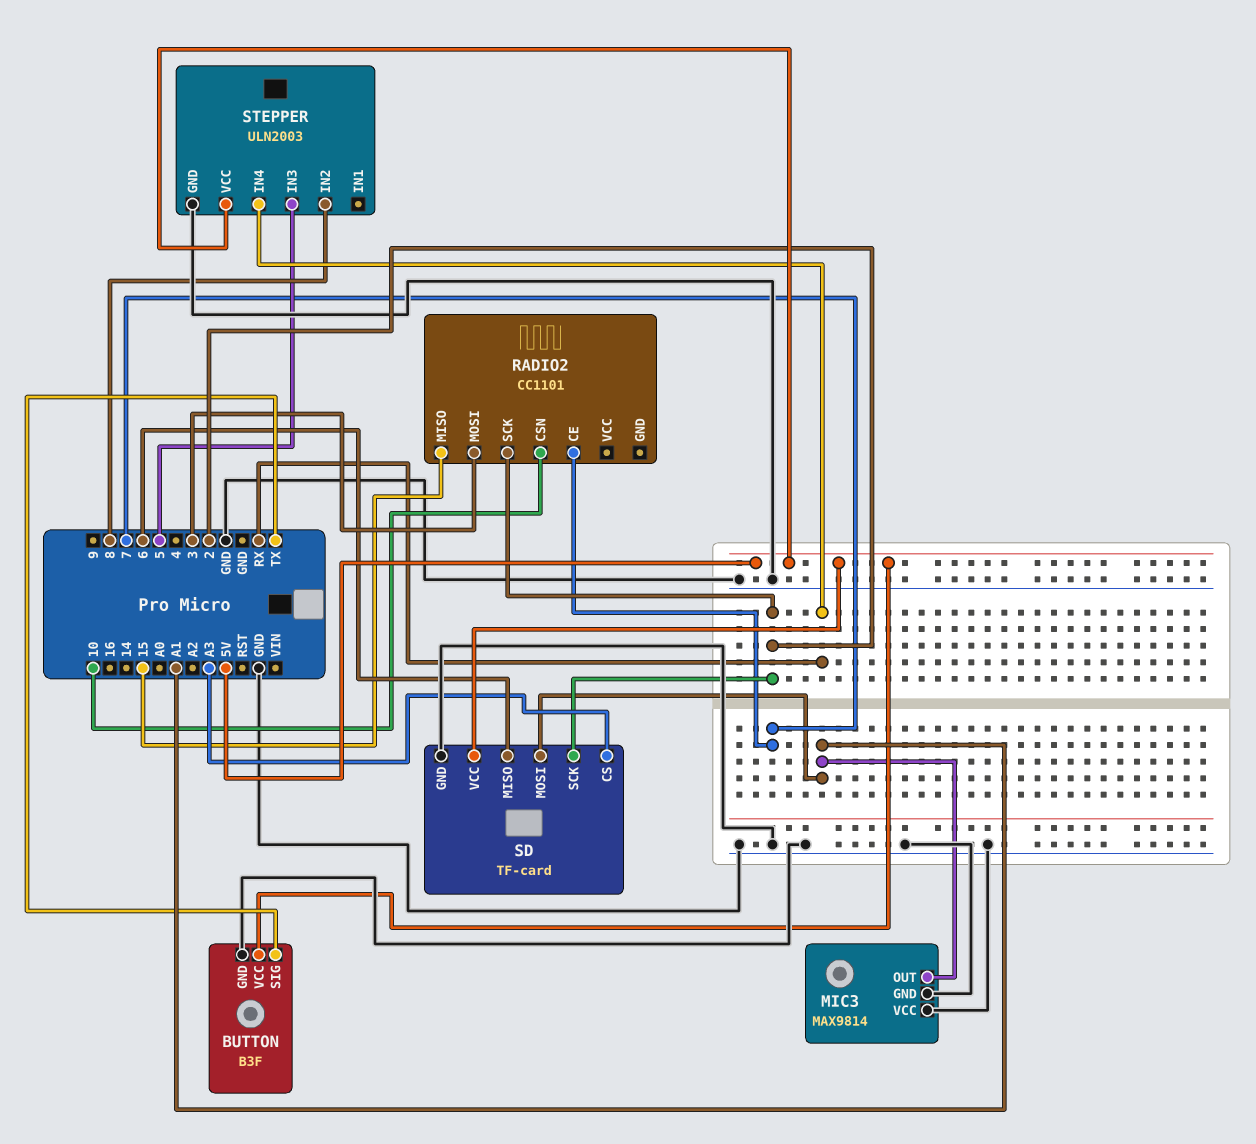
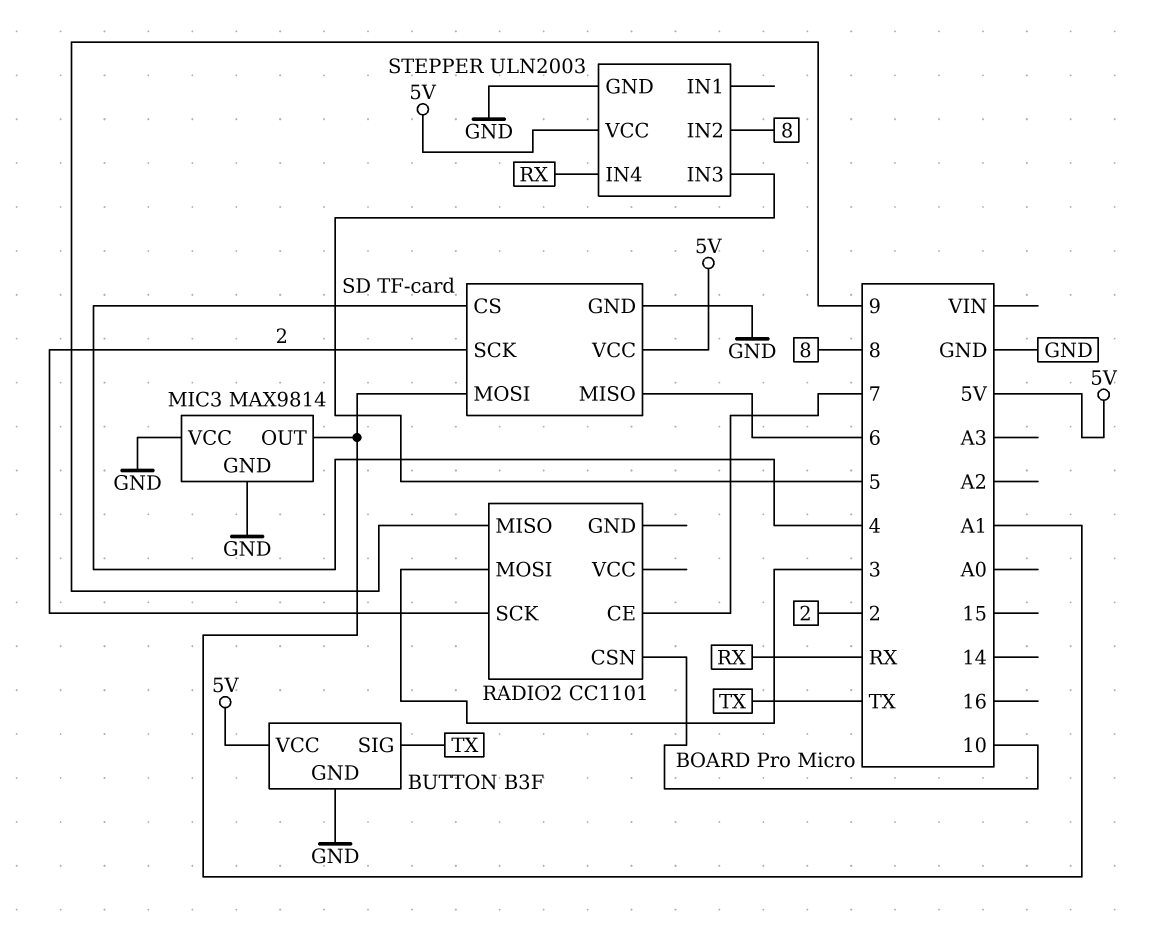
RADIO2 pin MISO: 15 -> 9
SD pin CS: A3 -> 4

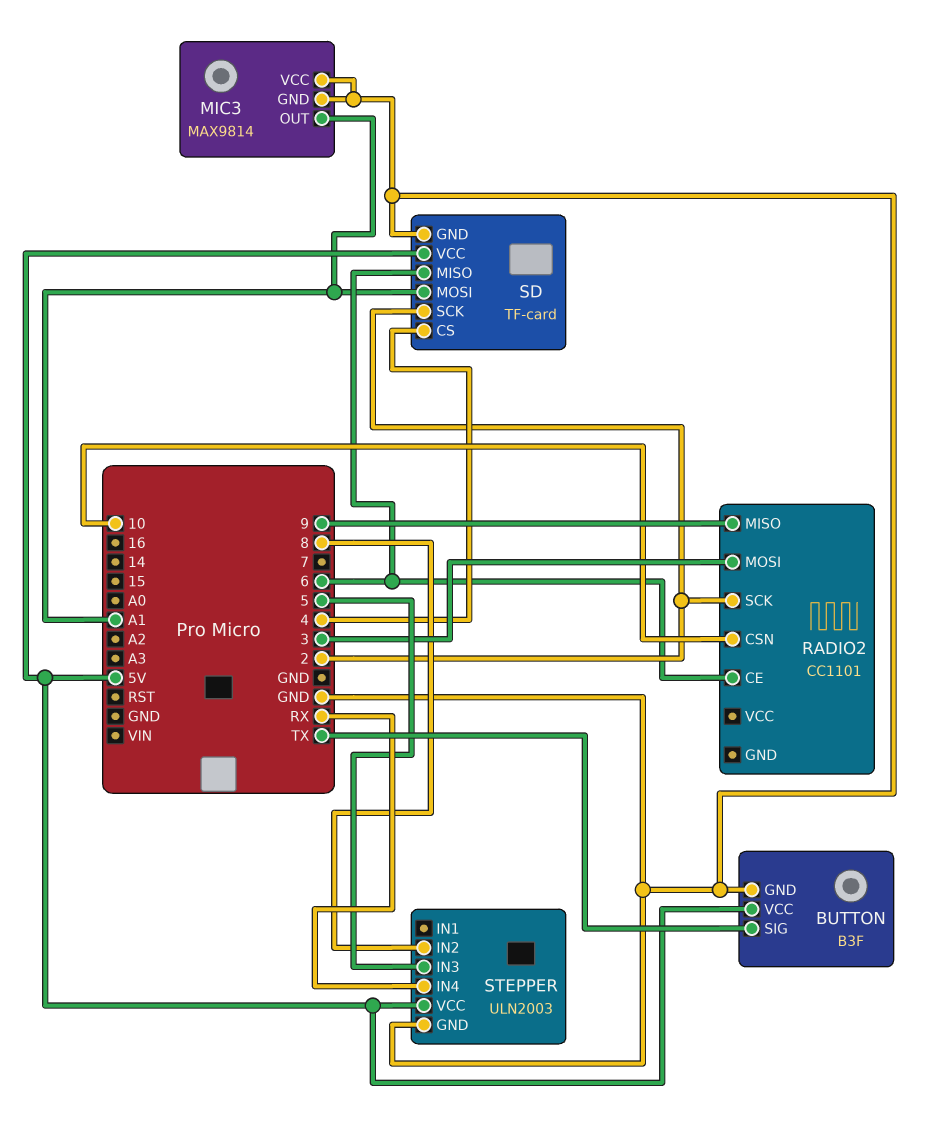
RADIO2 pin CE: 7 -> 6

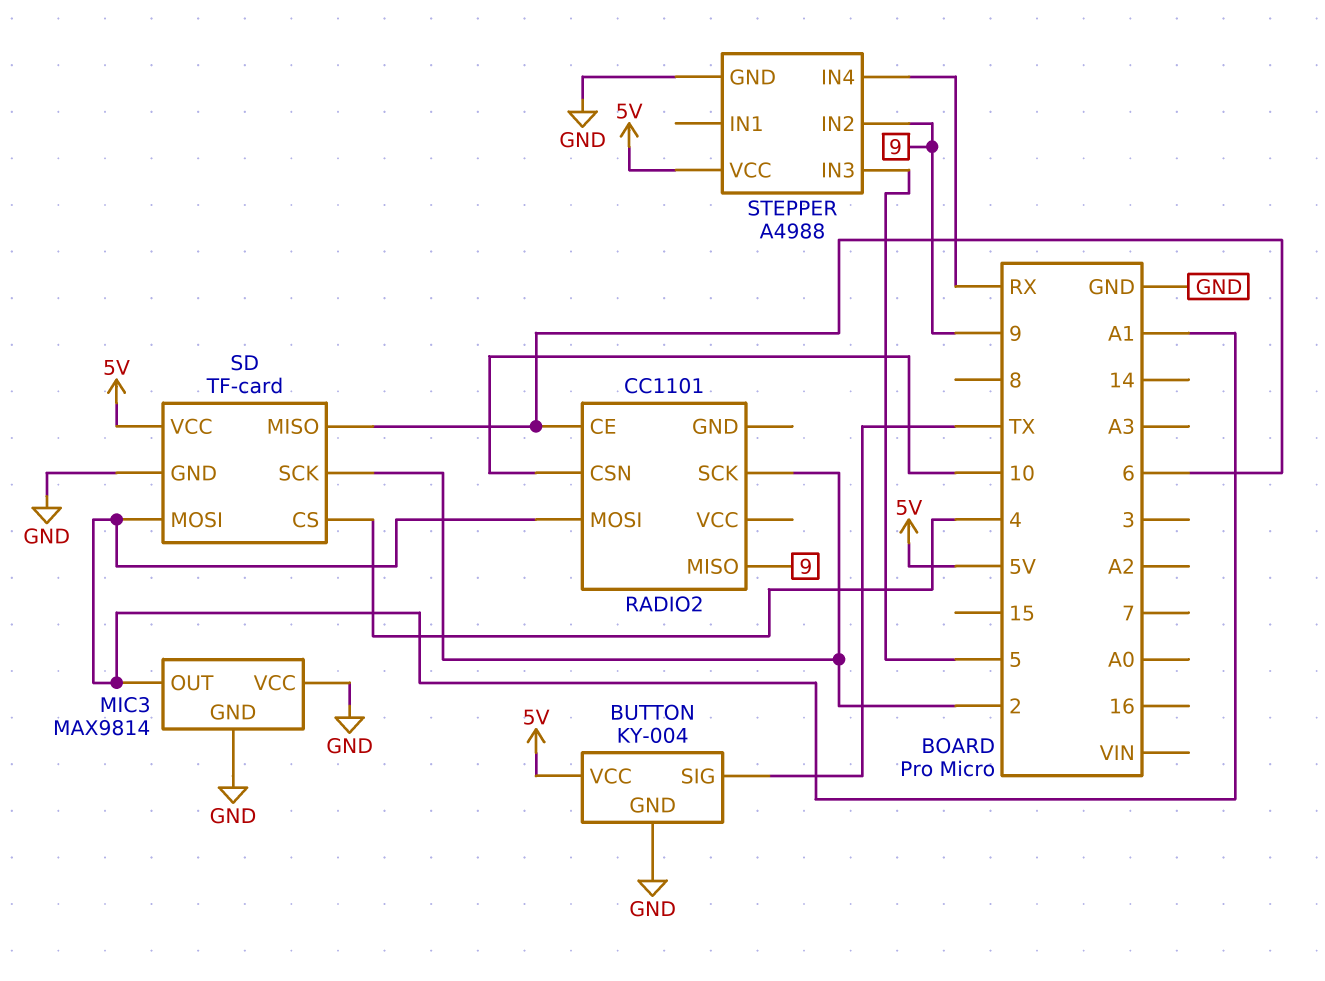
BUTTON: B3F -> KY-004
RADIO2 pin MOSI: 3 -> A1
STEPPER: ULN2003 -> A4988
STEPPER pin IN2: 8 -> 9

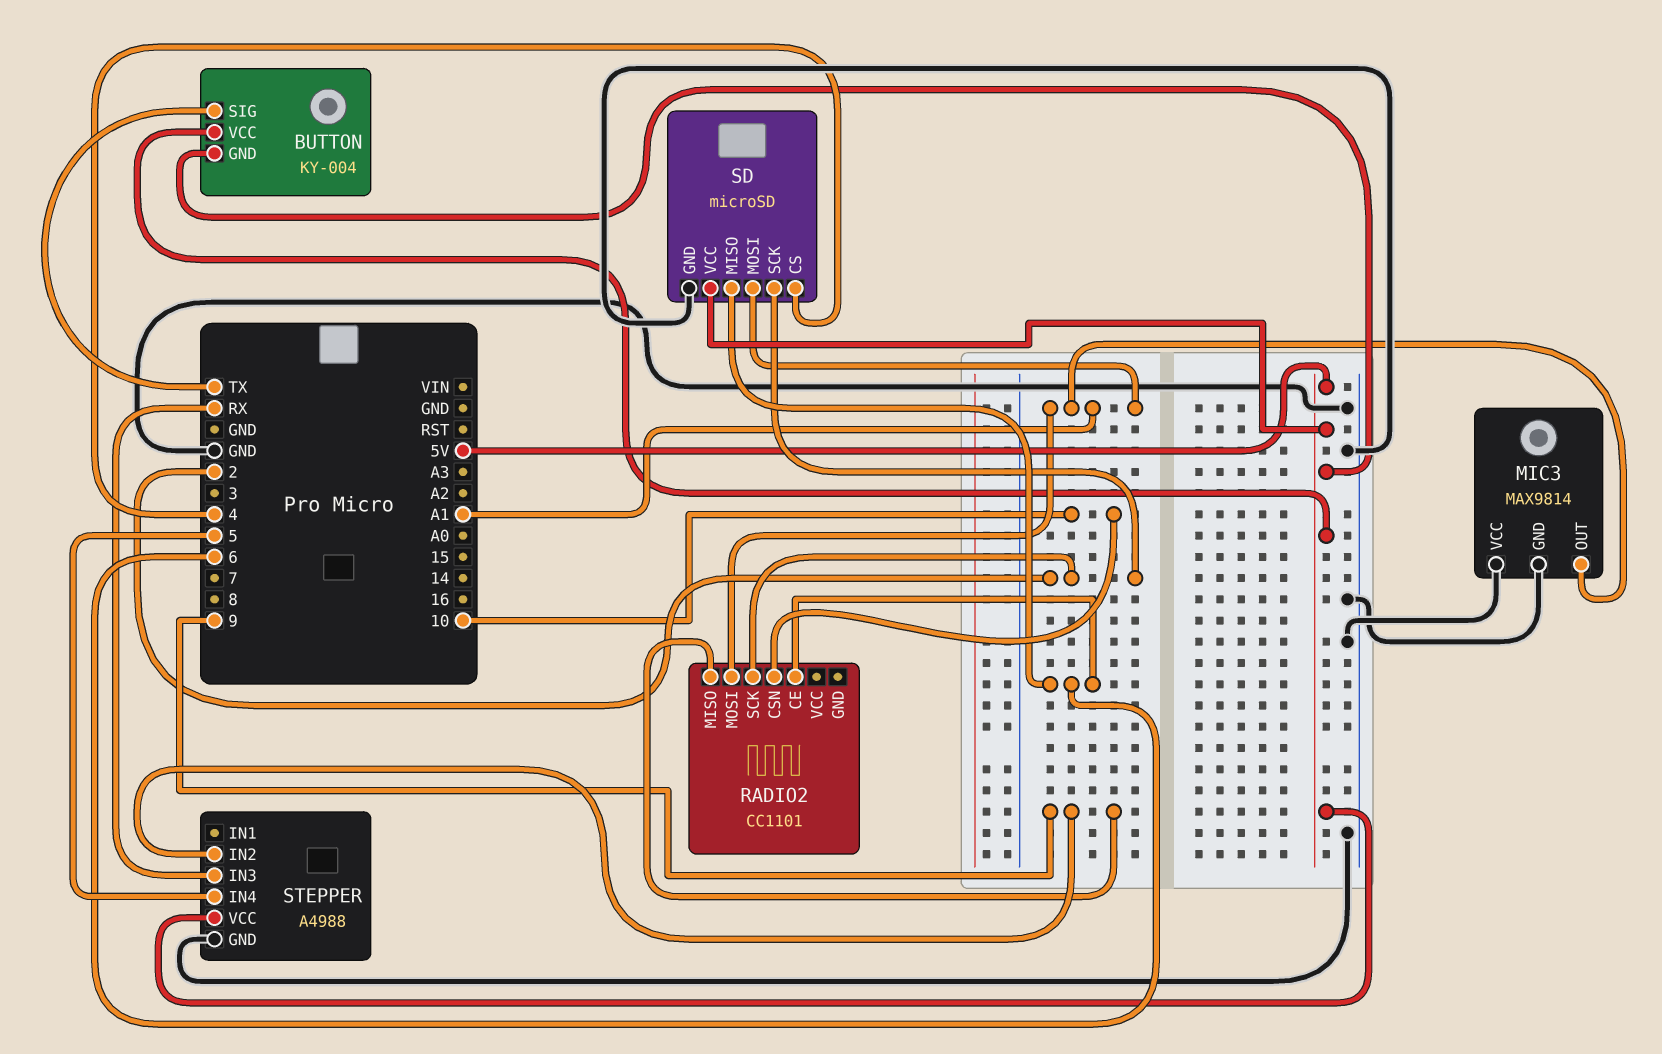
BUTTON pin GND: GND -> 5V
SD: TF-card -> microSD
STEPPER pin IN3: 5 -> RX
STEPPER pin IN4: RX -> 5

